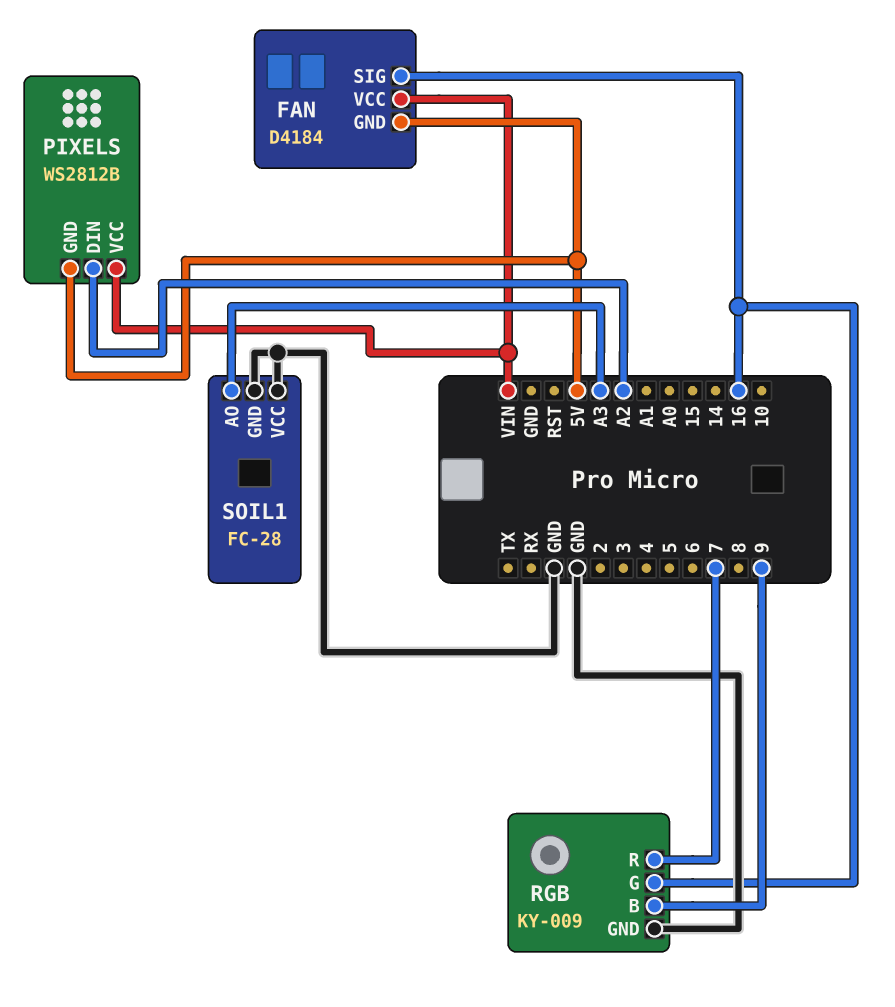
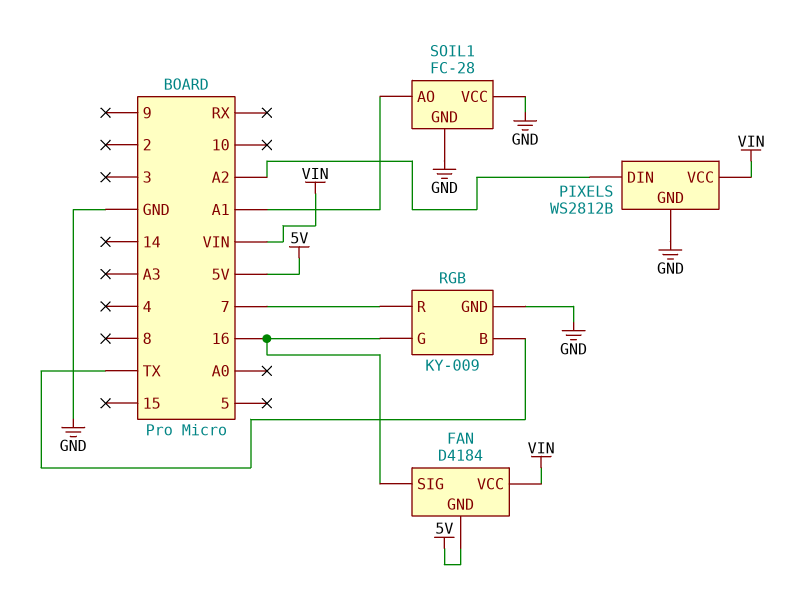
PIXELS pin GND: 5V -> GND
RGB pin B: 9 -> TX
SOIL1 pin AO: A3 -> A1

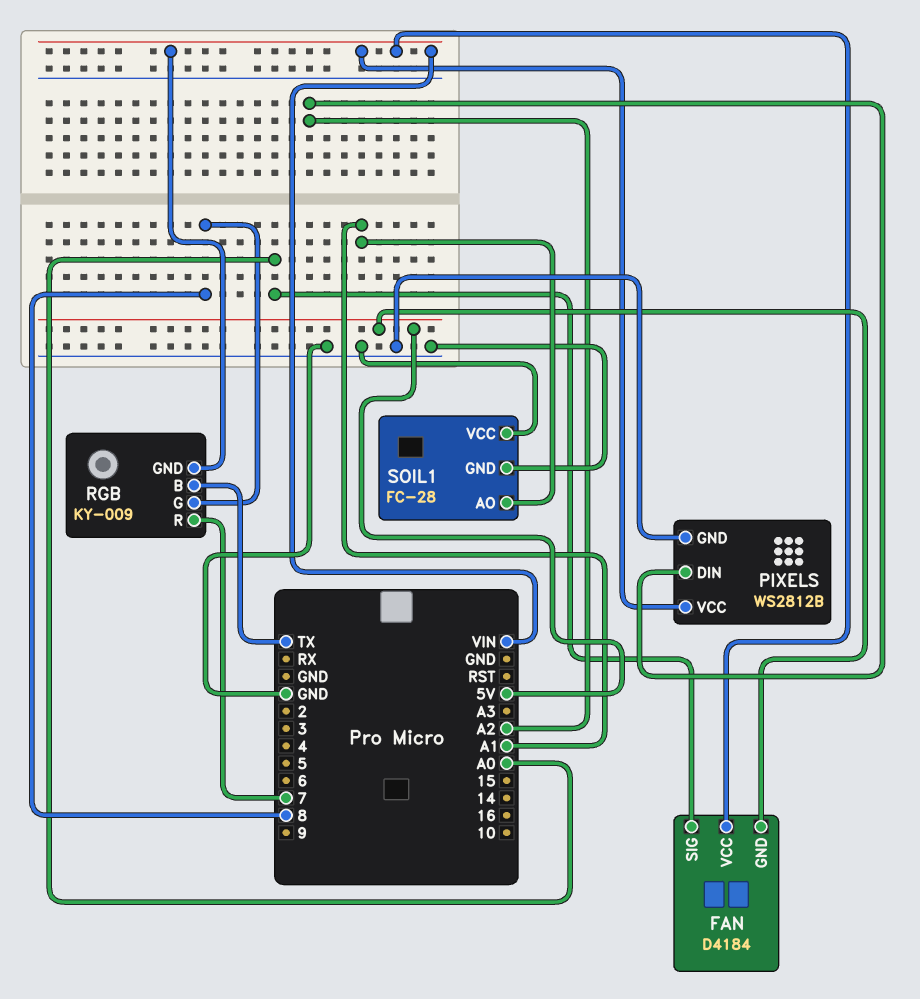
FAN pin SIG: 16 -> A0
RGB pin G: 16 -> 8
RGB pin GND: GND -> VIN

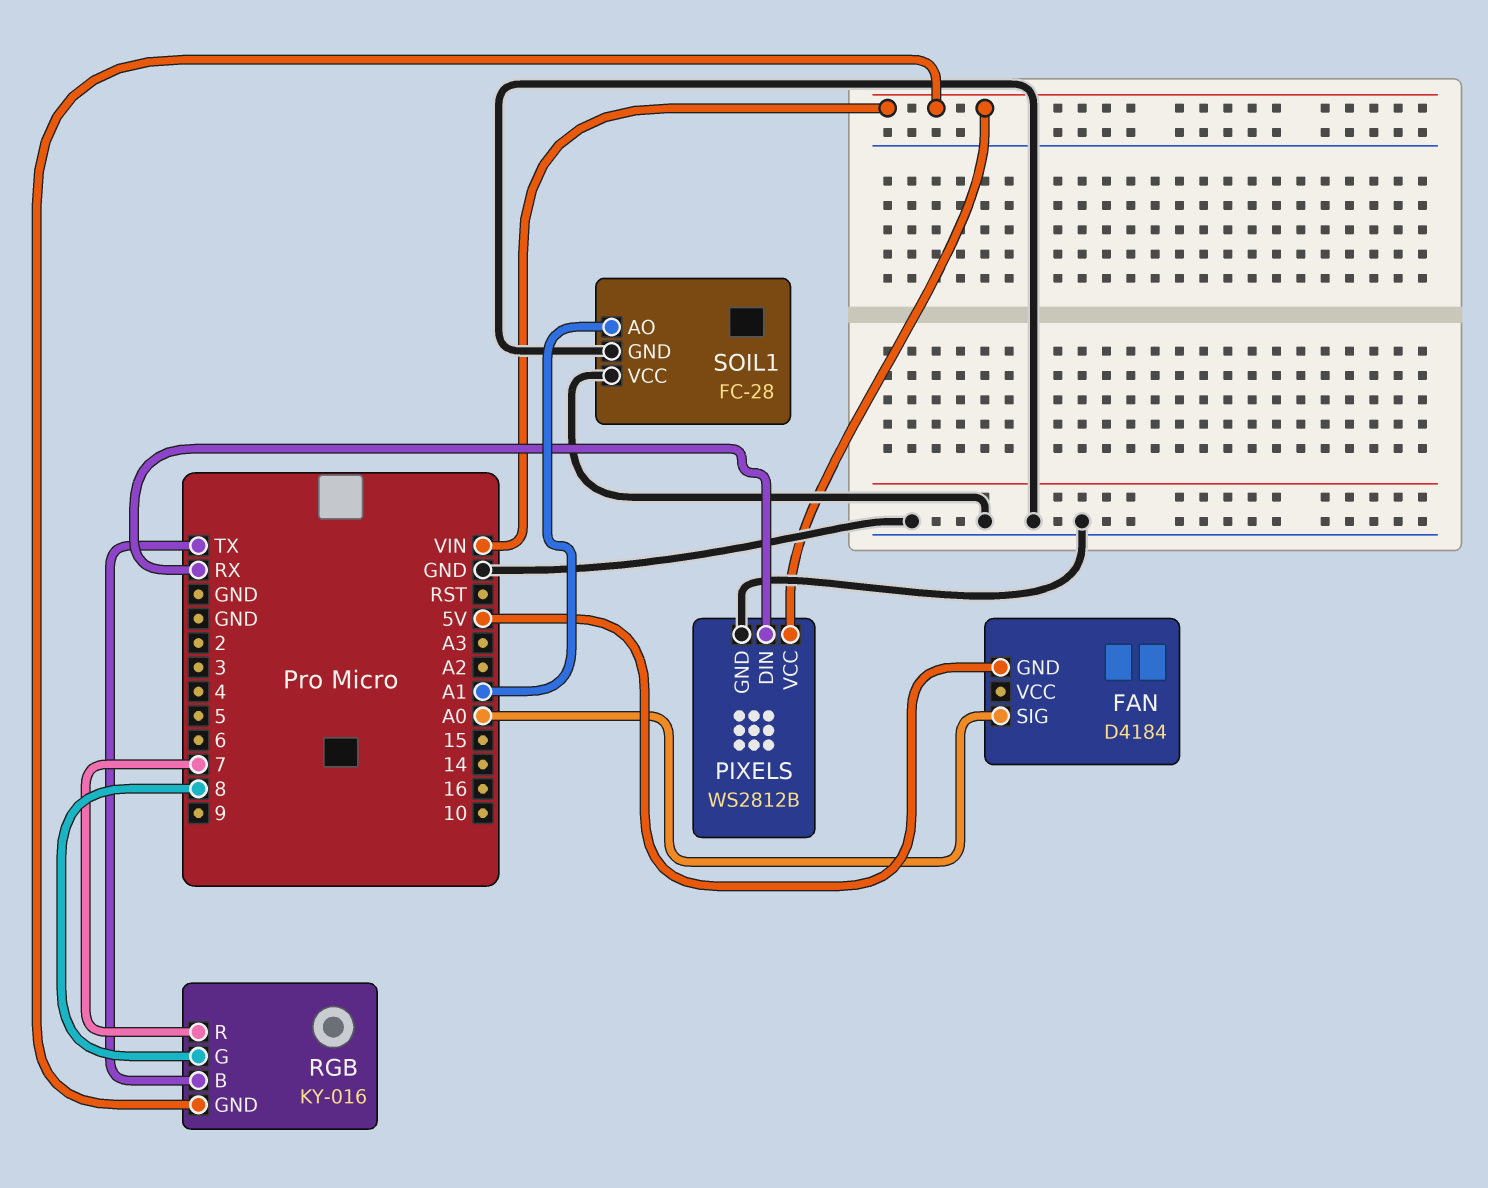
FAN pin VCC: VIN -> none
PIXELS pin DIN: A2 -> RX
RGB: KY-009 -> KY-016

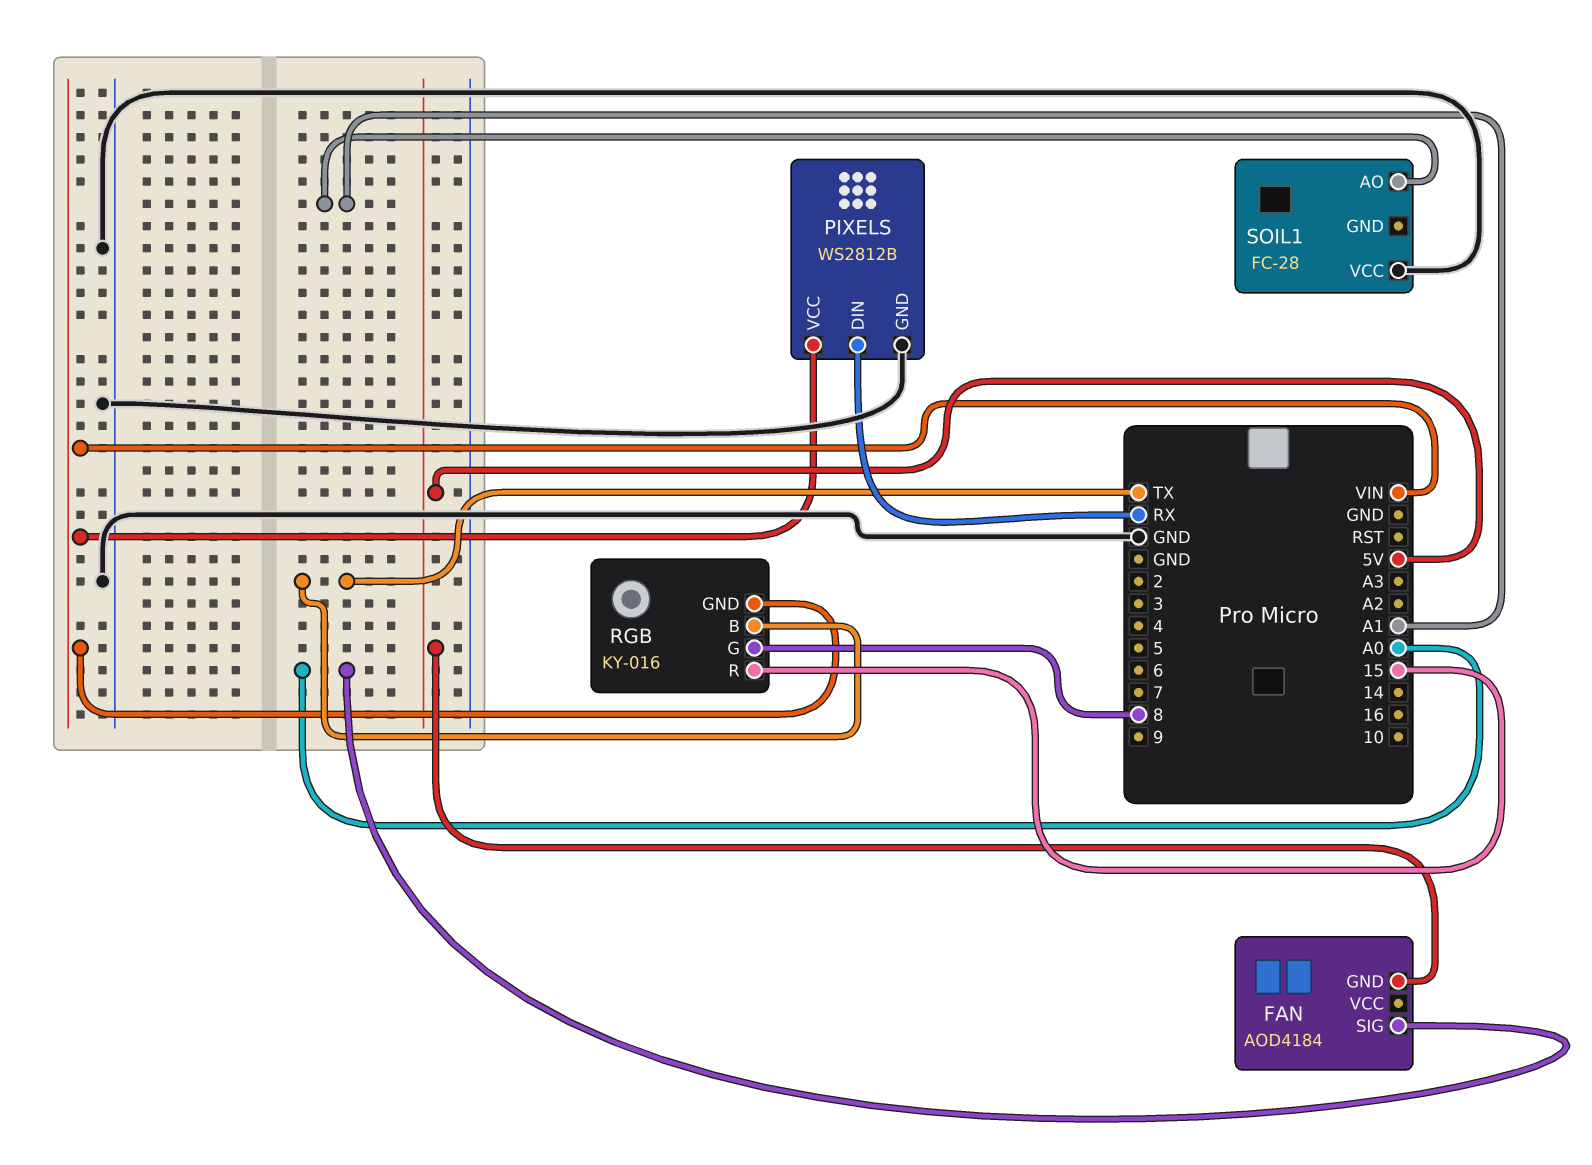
FAN: D4184 -> AOD4184
RGB pin R: 7 -> 15
SOIL1 pin GND: GND -> none

